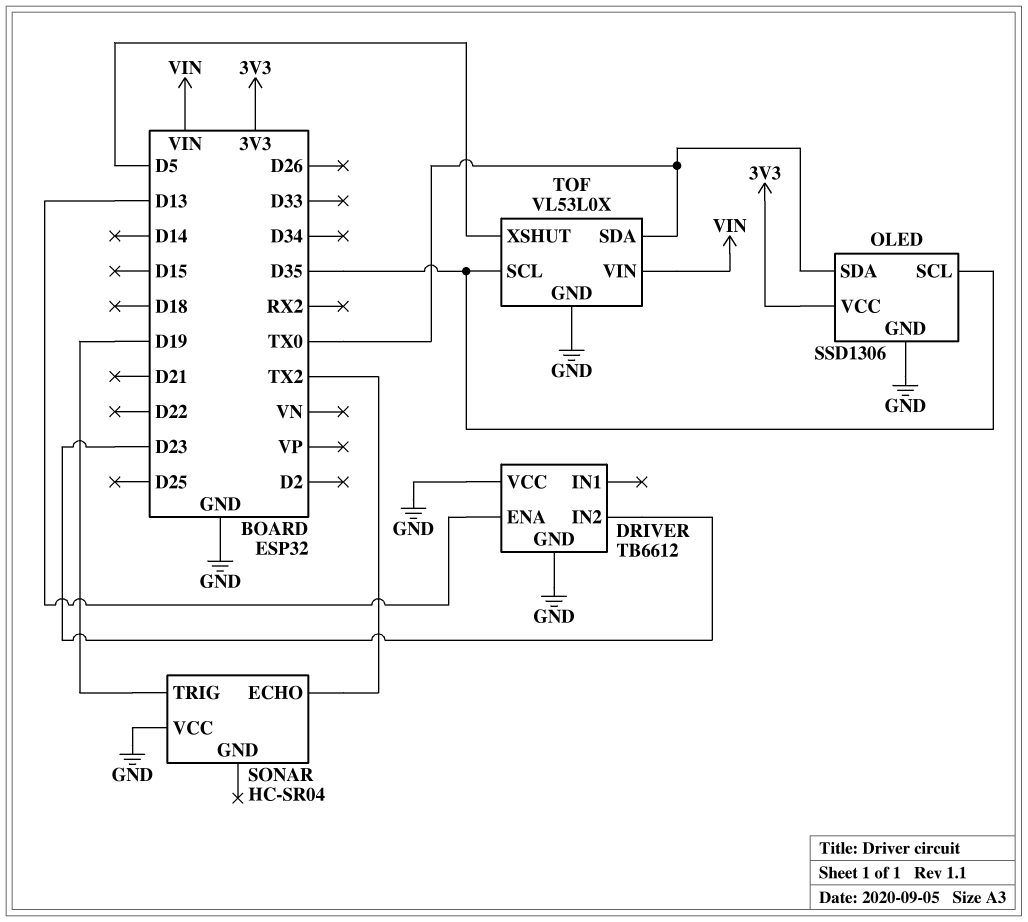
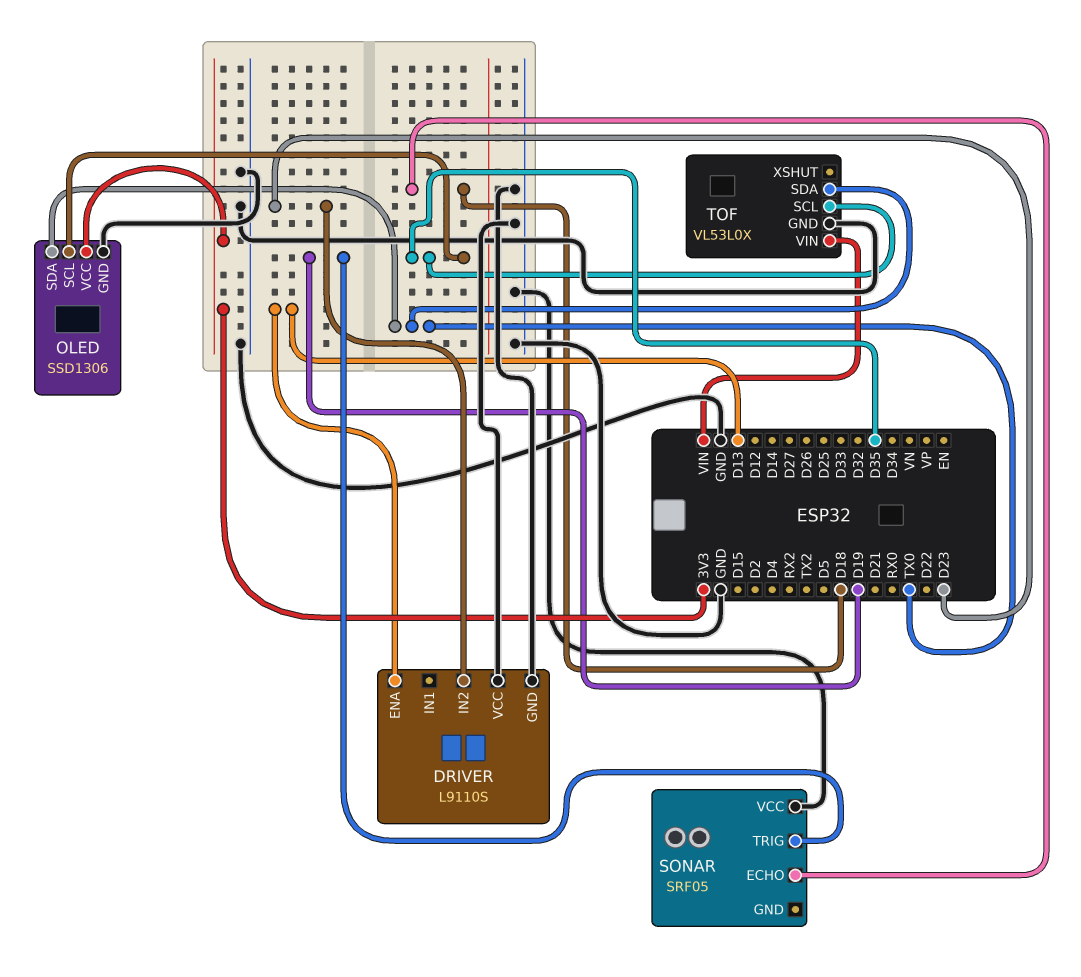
DRIVER: TB6612 -> L9110S
SONAR: HC-SR04 -> SRF05
SONAR pin ECHO: TX2 -> D18
TOF pin XSHUT: D5 -> none

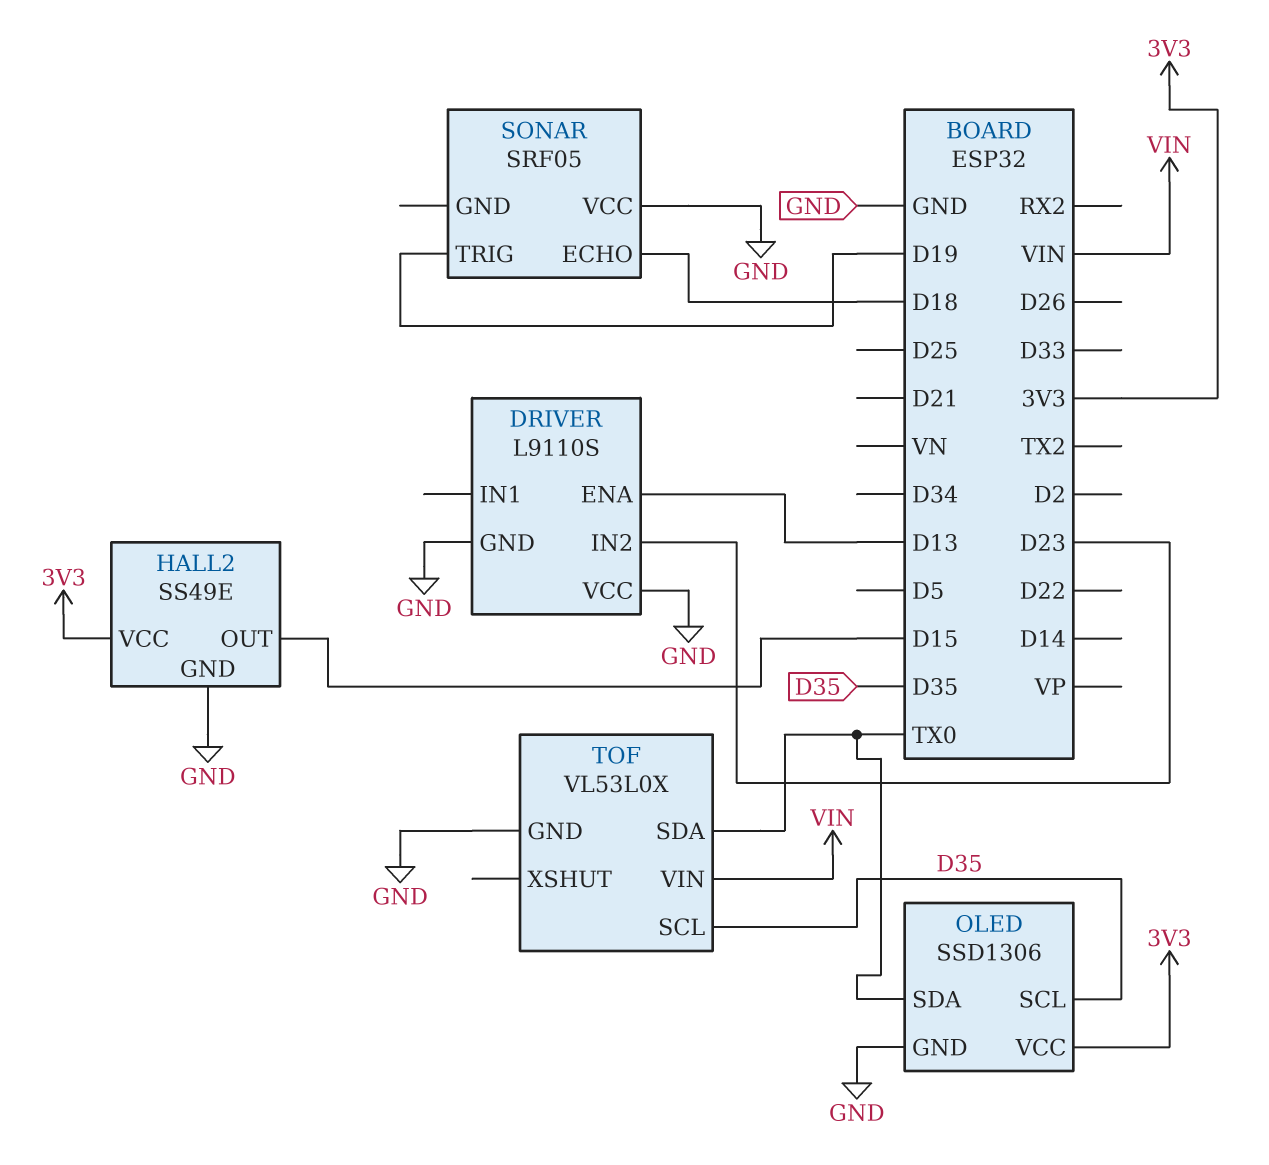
HALL2: none -> SS49E
HALL2 pin GND: none -> GND
HALL2 pin OUT: none -> D15
HALL2 pin VCC: none -> 3V3

